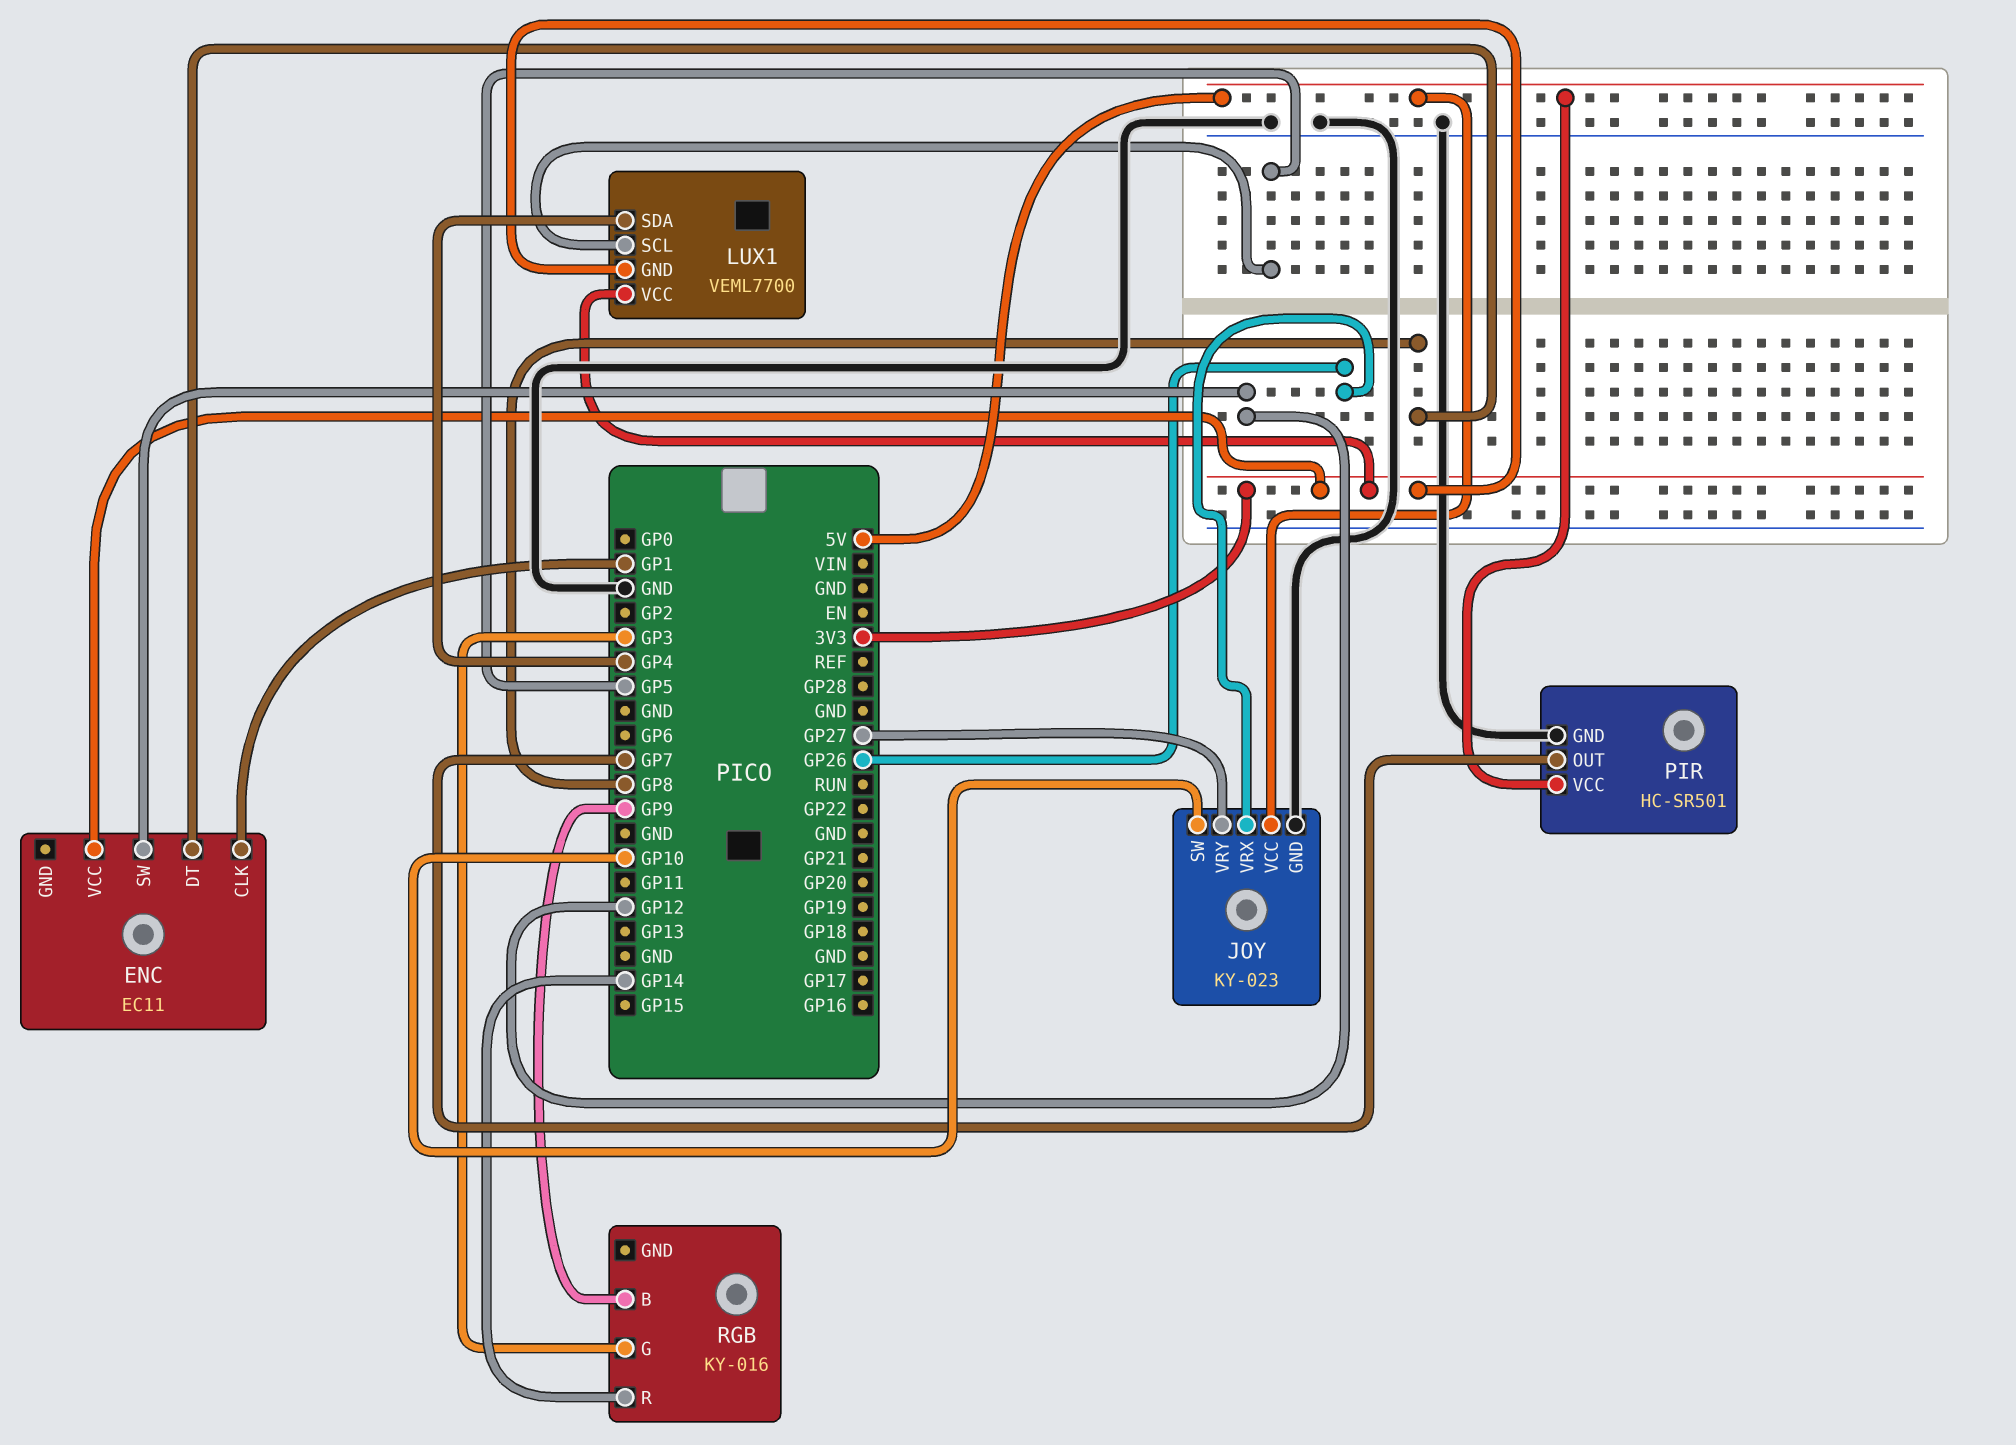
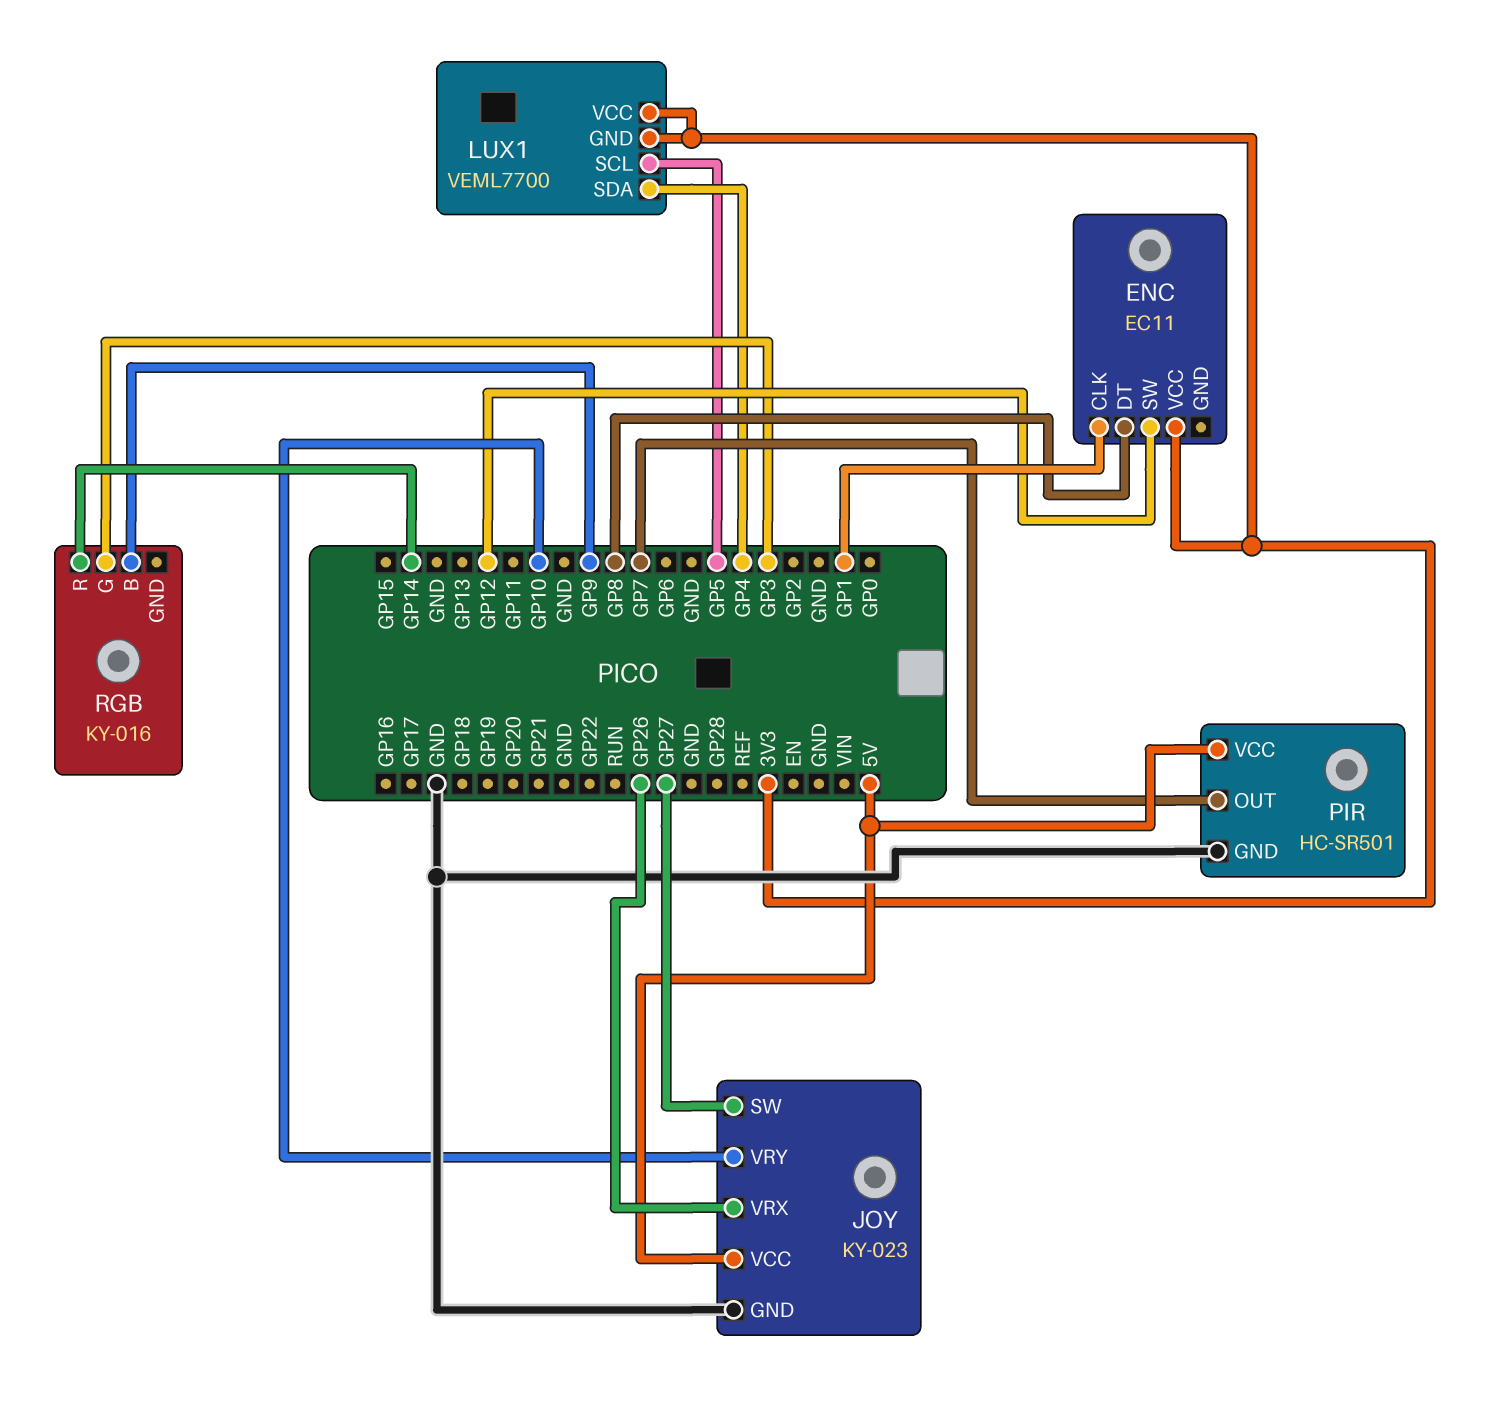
JOY pin SW: GP10 -> GP27
JOY pin VRY: GP27 -> GP10

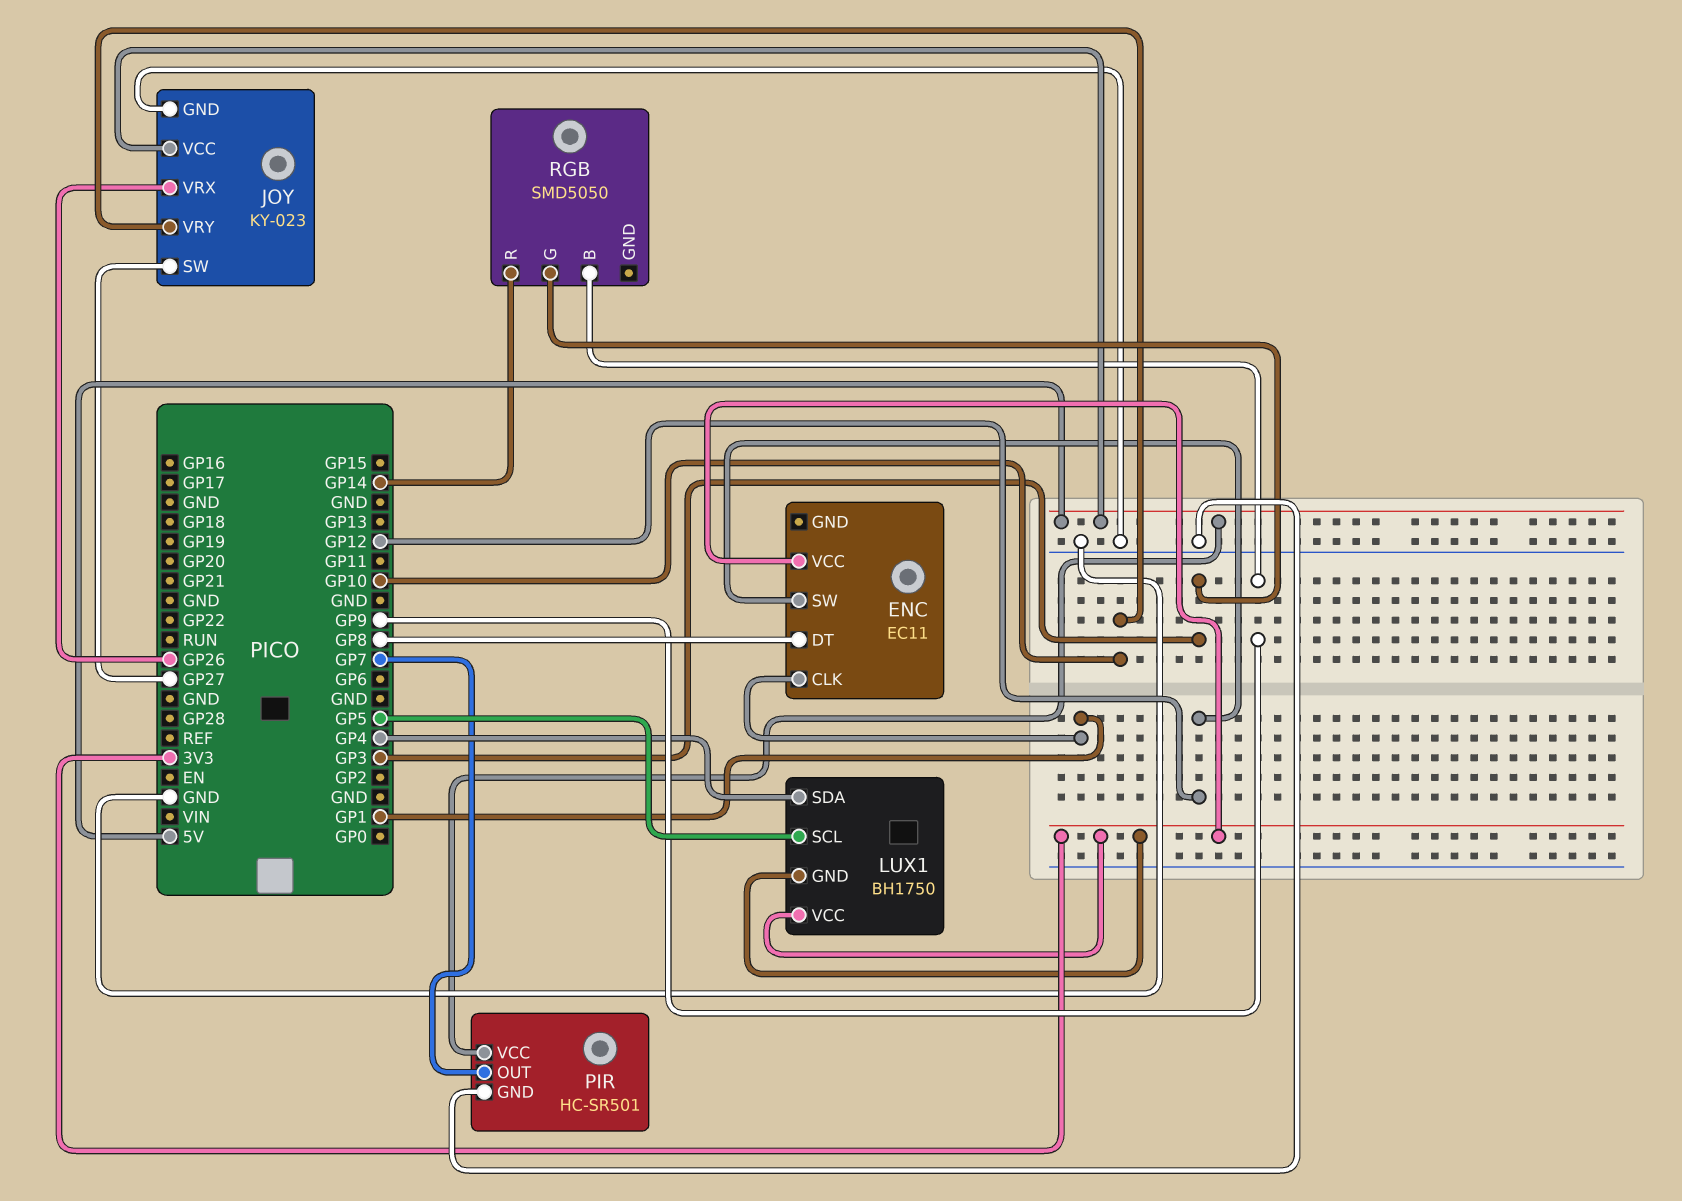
LUX1: VEML7700 -> BH1750
RGB: KY-016 -> SMD5050

